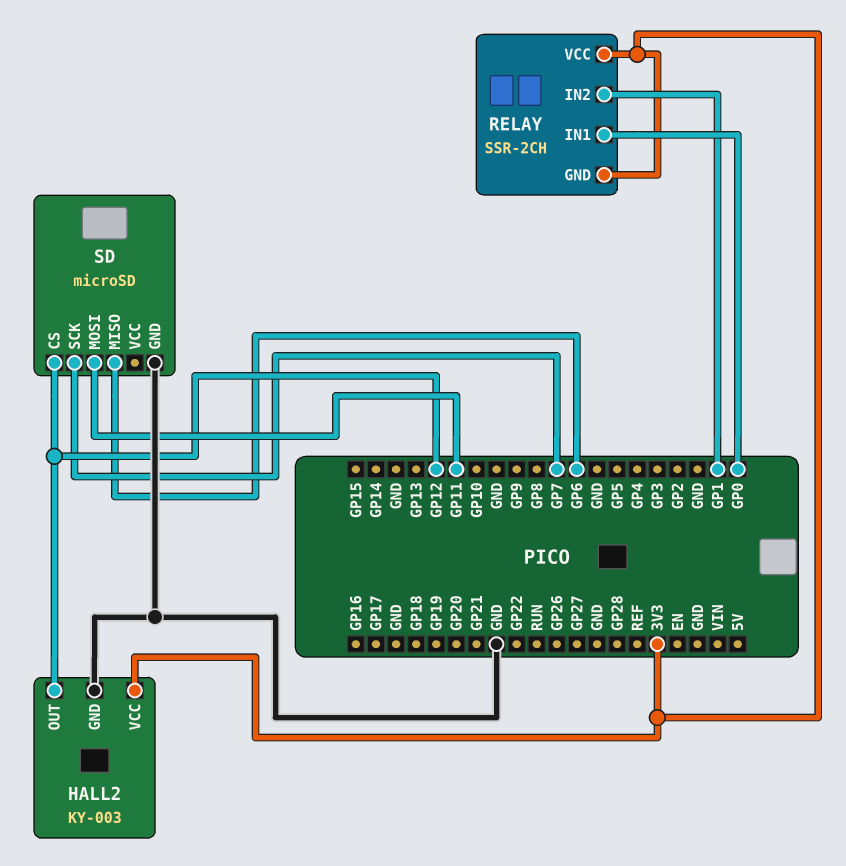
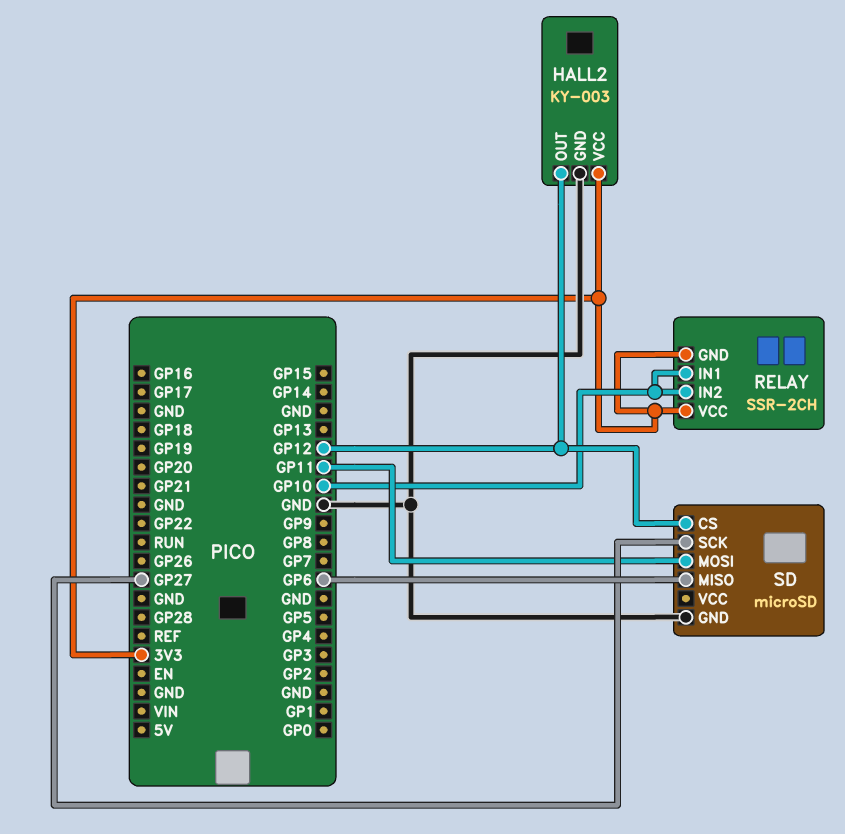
RELAY pin IN1: GP0 -> GP10
RELAY pin IN2: GP1 -> GP10
SD pin SCK: GP7 -> GP27

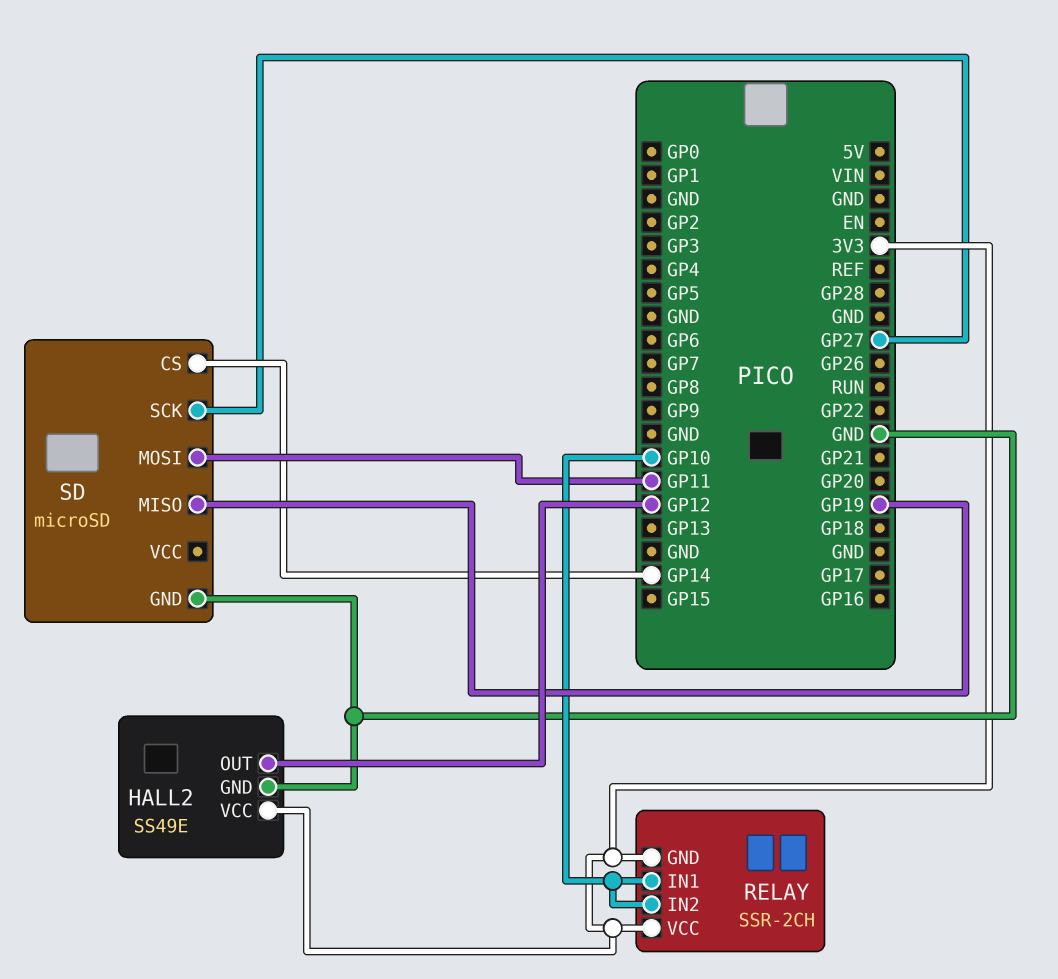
HALL2: KY-003 -> SS49E
SD pin CS: GP12 -> GP14
SD pin MISO: GP6 -> GP19

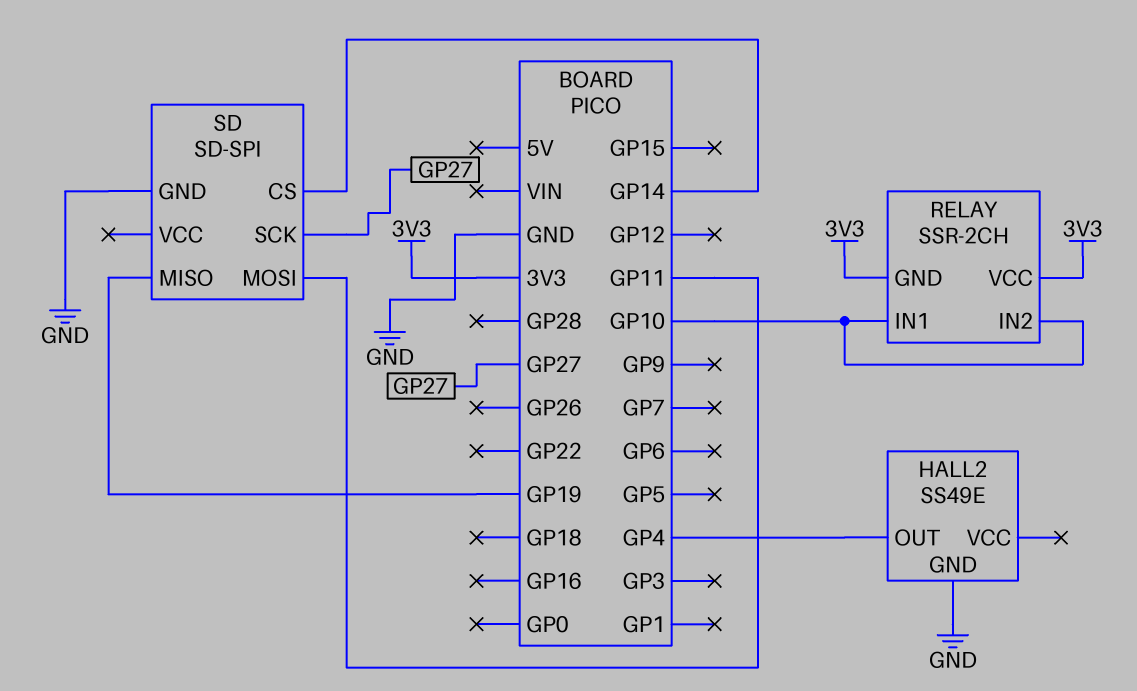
HALL2 pin OUT: GP12 -> GP4
HALL2 pin VCC: 3V3 -> none
SD: microSD -> SD-SPI

